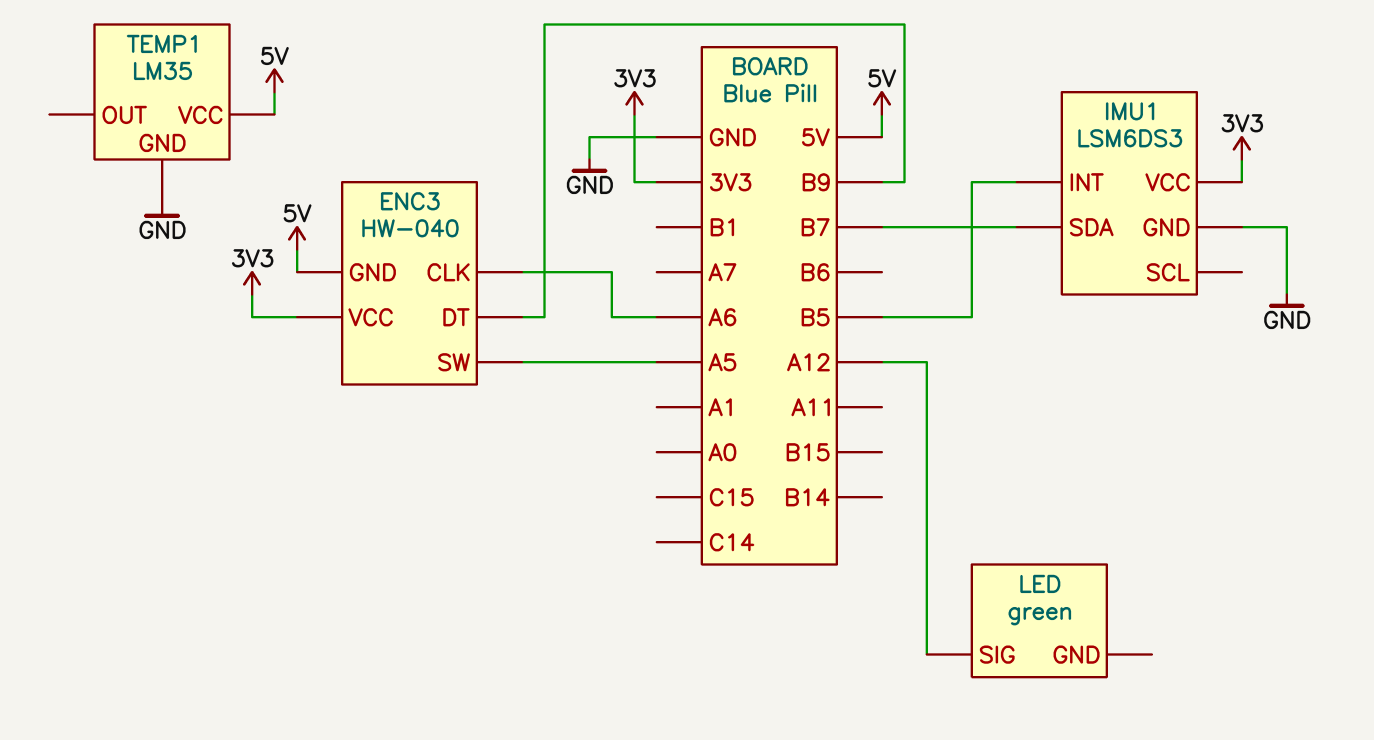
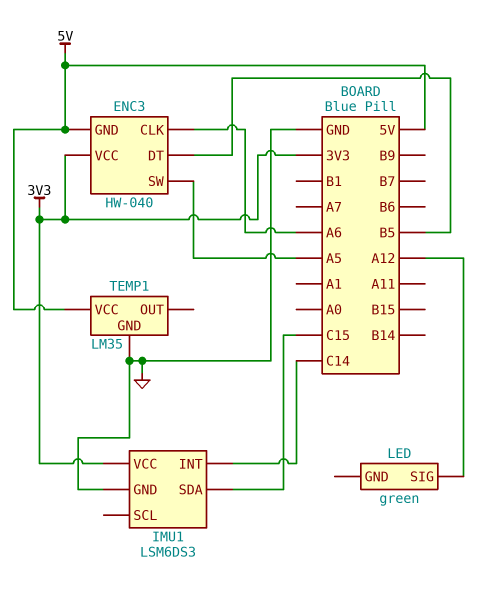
ENC3 pin DT: B9 -> B5
IMU1 pin INT: B5 -> C14
IMU1 pin SDA: B7 -> C15

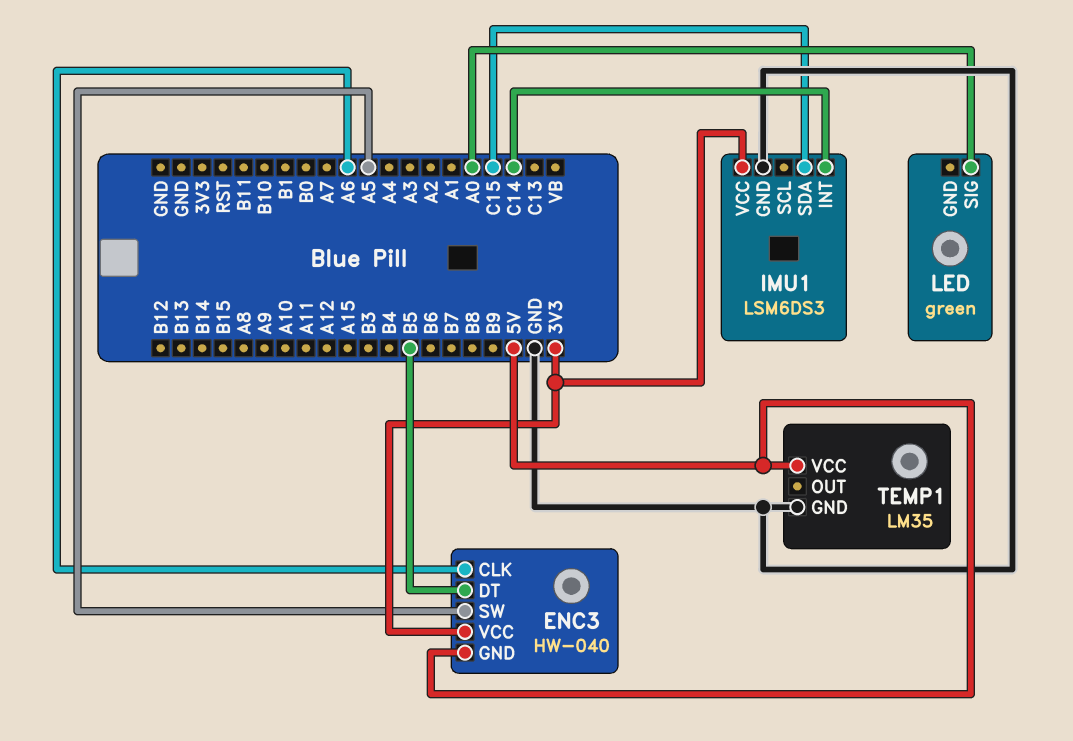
LED pin SIG: A12 -> A0

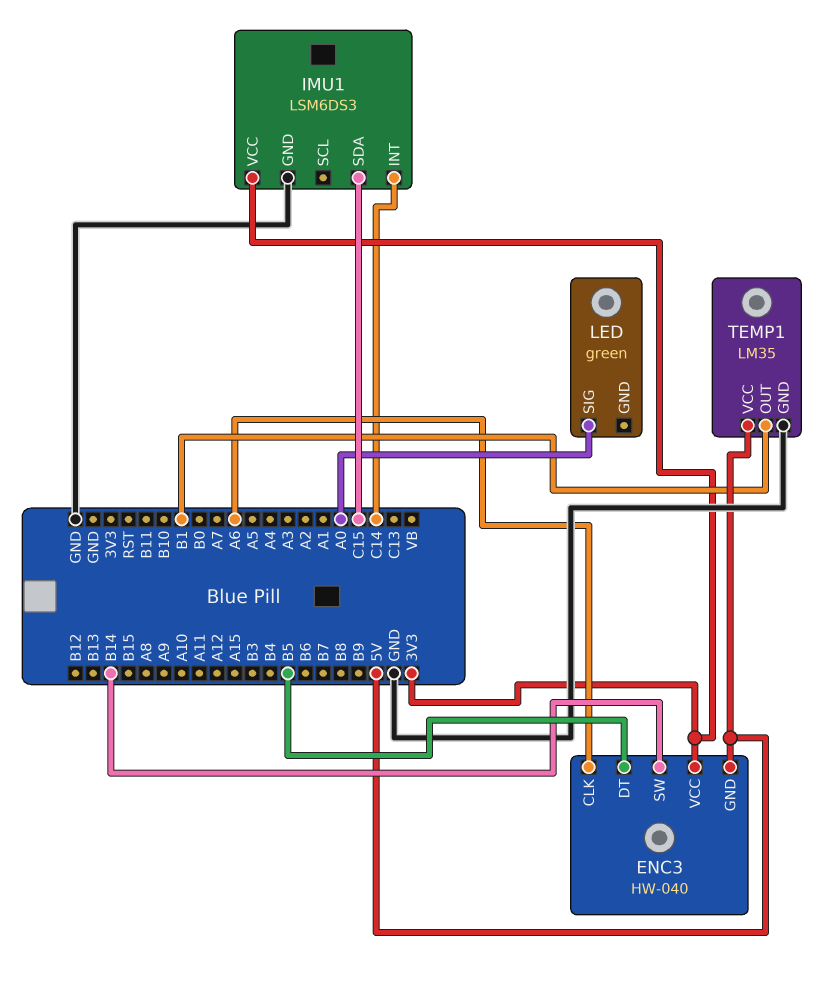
ENC3 pin SW: A5 -> B14
TEMP1 pin OUT: none -> B1

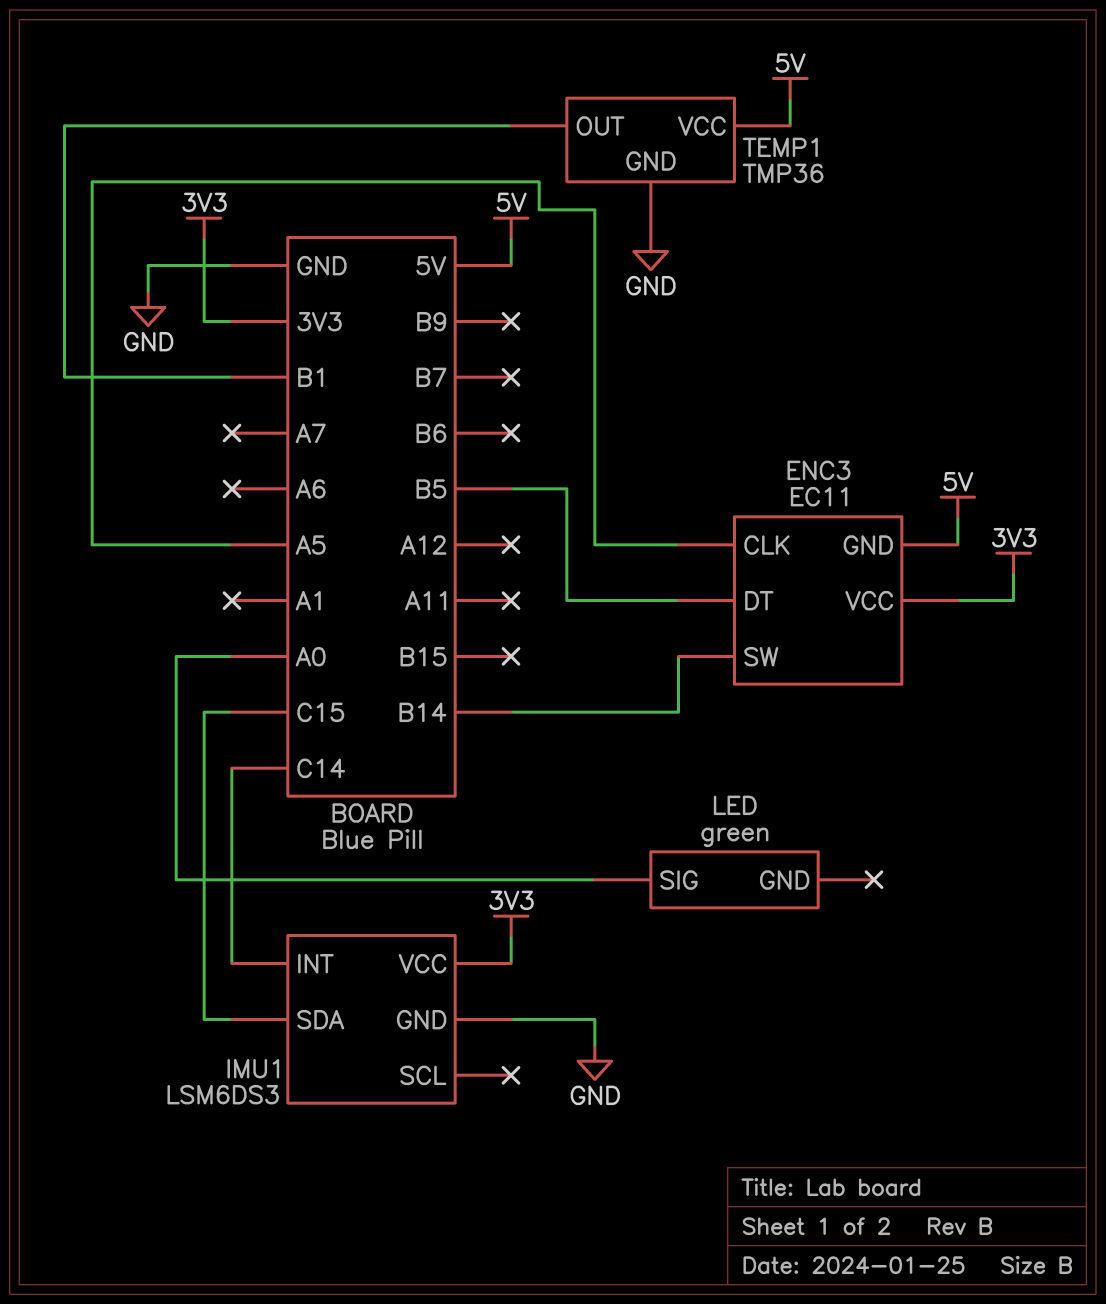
ENC3: HW-040 -> EC11
ENC3 pin CLK: A6 -> A5
TEMP1: LM35 -> TMP36

